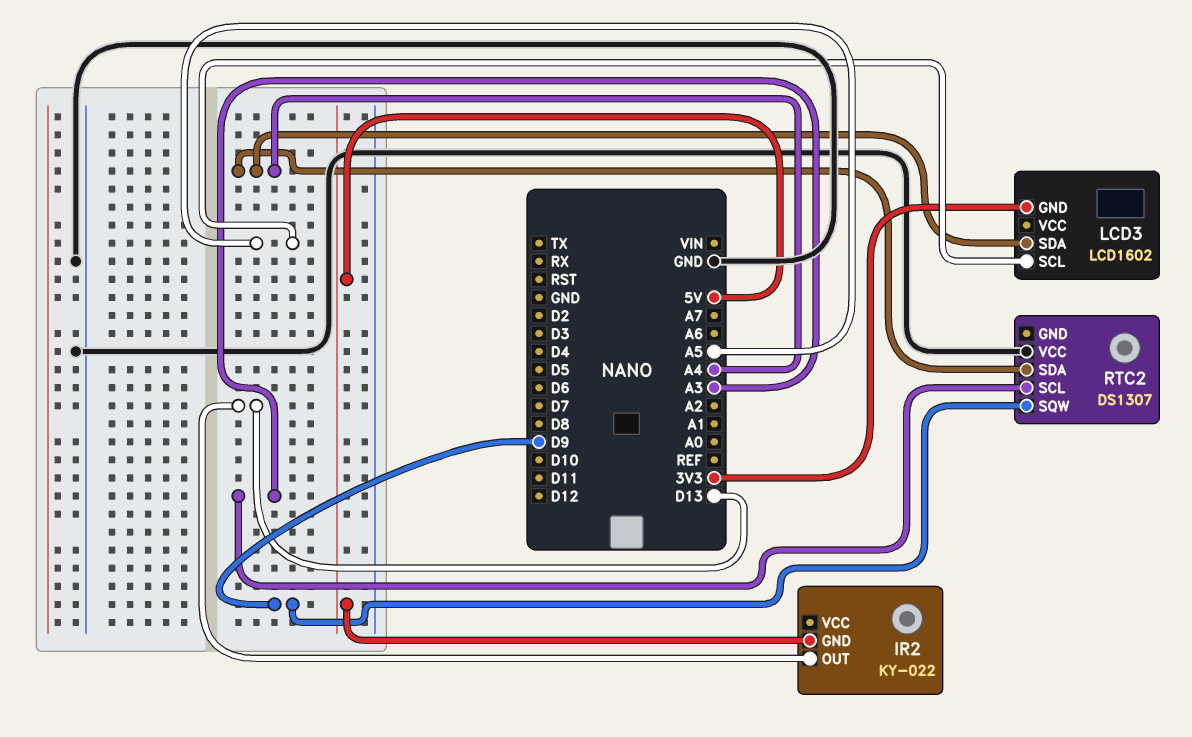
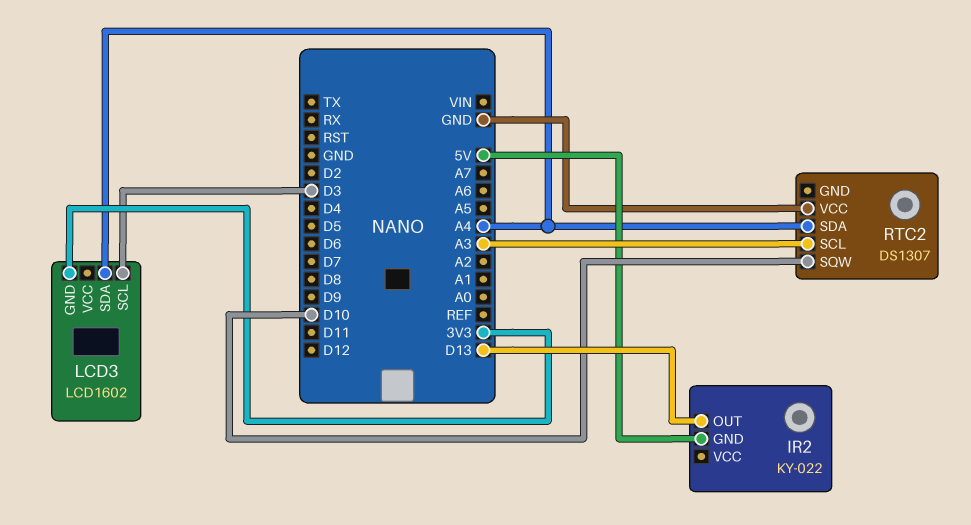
LCD3 pin SCL: A5 -> D3
RTC2 pin SQW: D9 -> D10

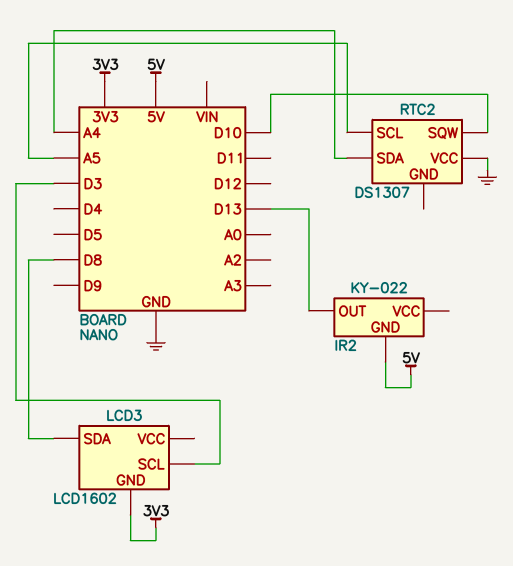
LCD3 pin SDA: A4 -> D8
RTC2 pin SCL: A3 -> A5

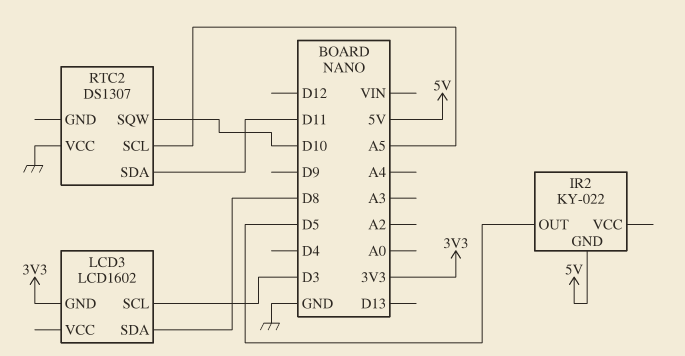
IR2 pin OUT: D13 -> D5
RTC2 pin SDA: A4 -> D11

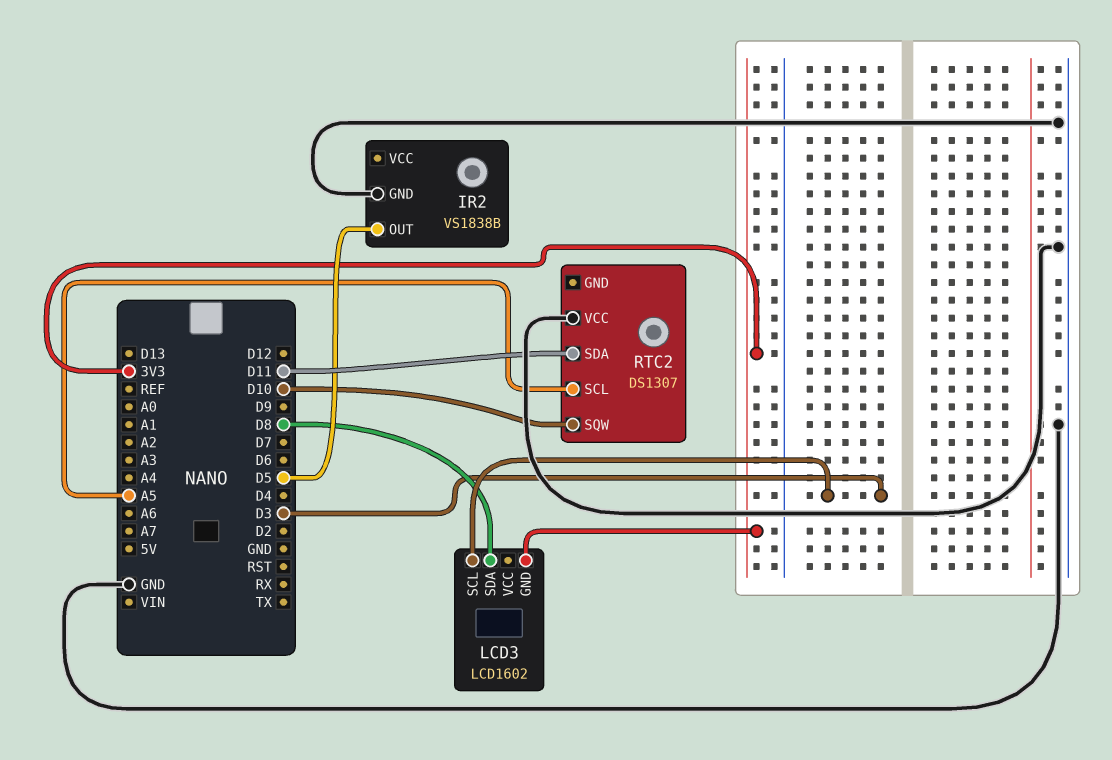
IR2: KY-022 -> VS1838B
IR2 pin GND: 5V -> GND

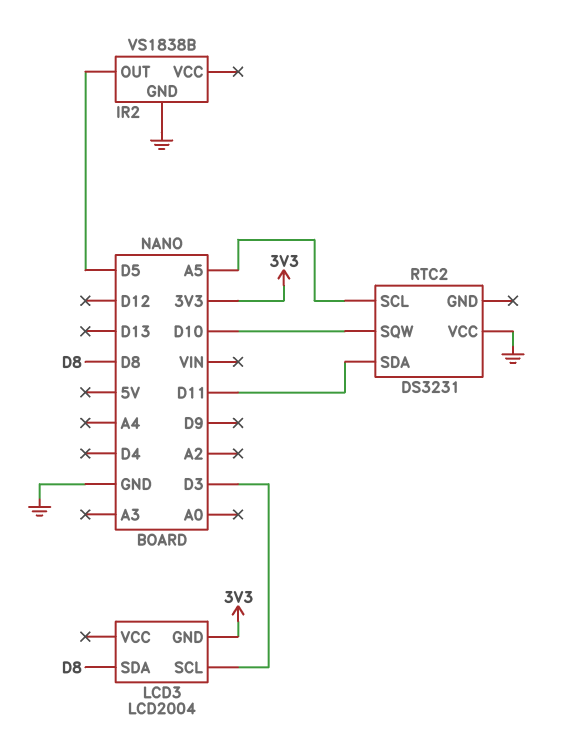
LCD3: LCD1602 -> LCD2004
RTC2: DS1307 -> DS3231

